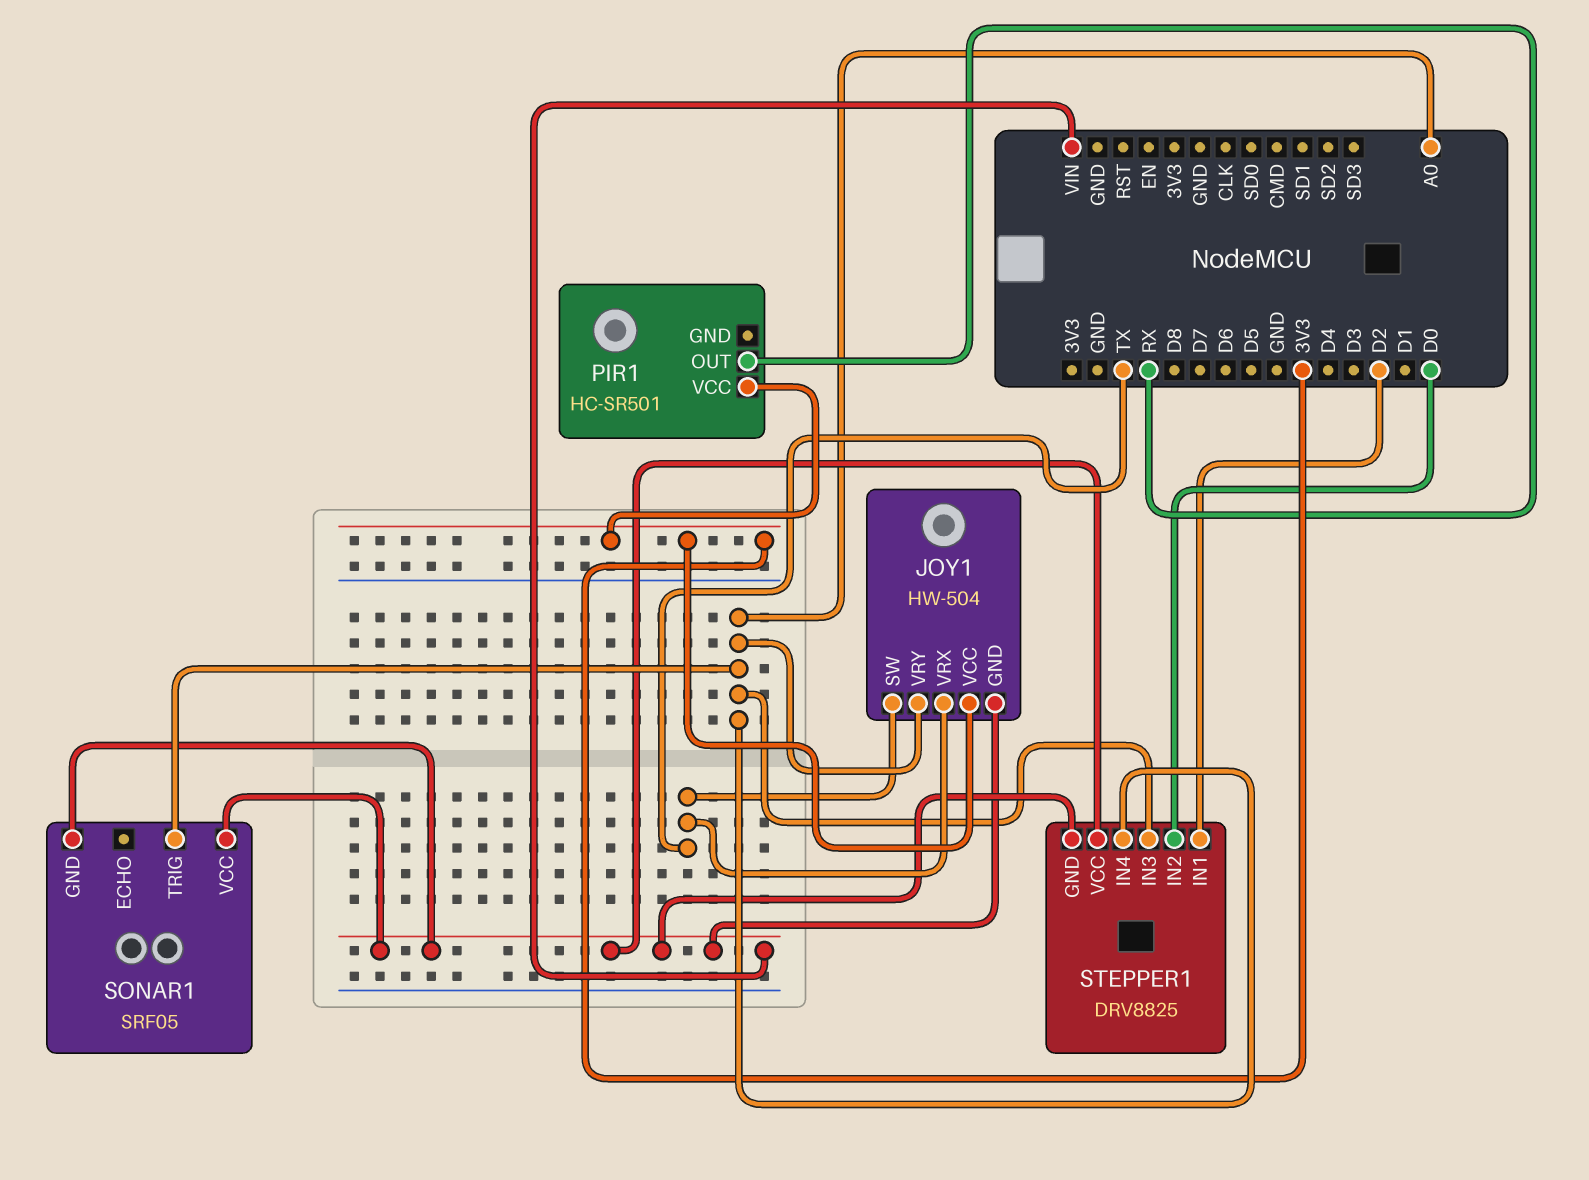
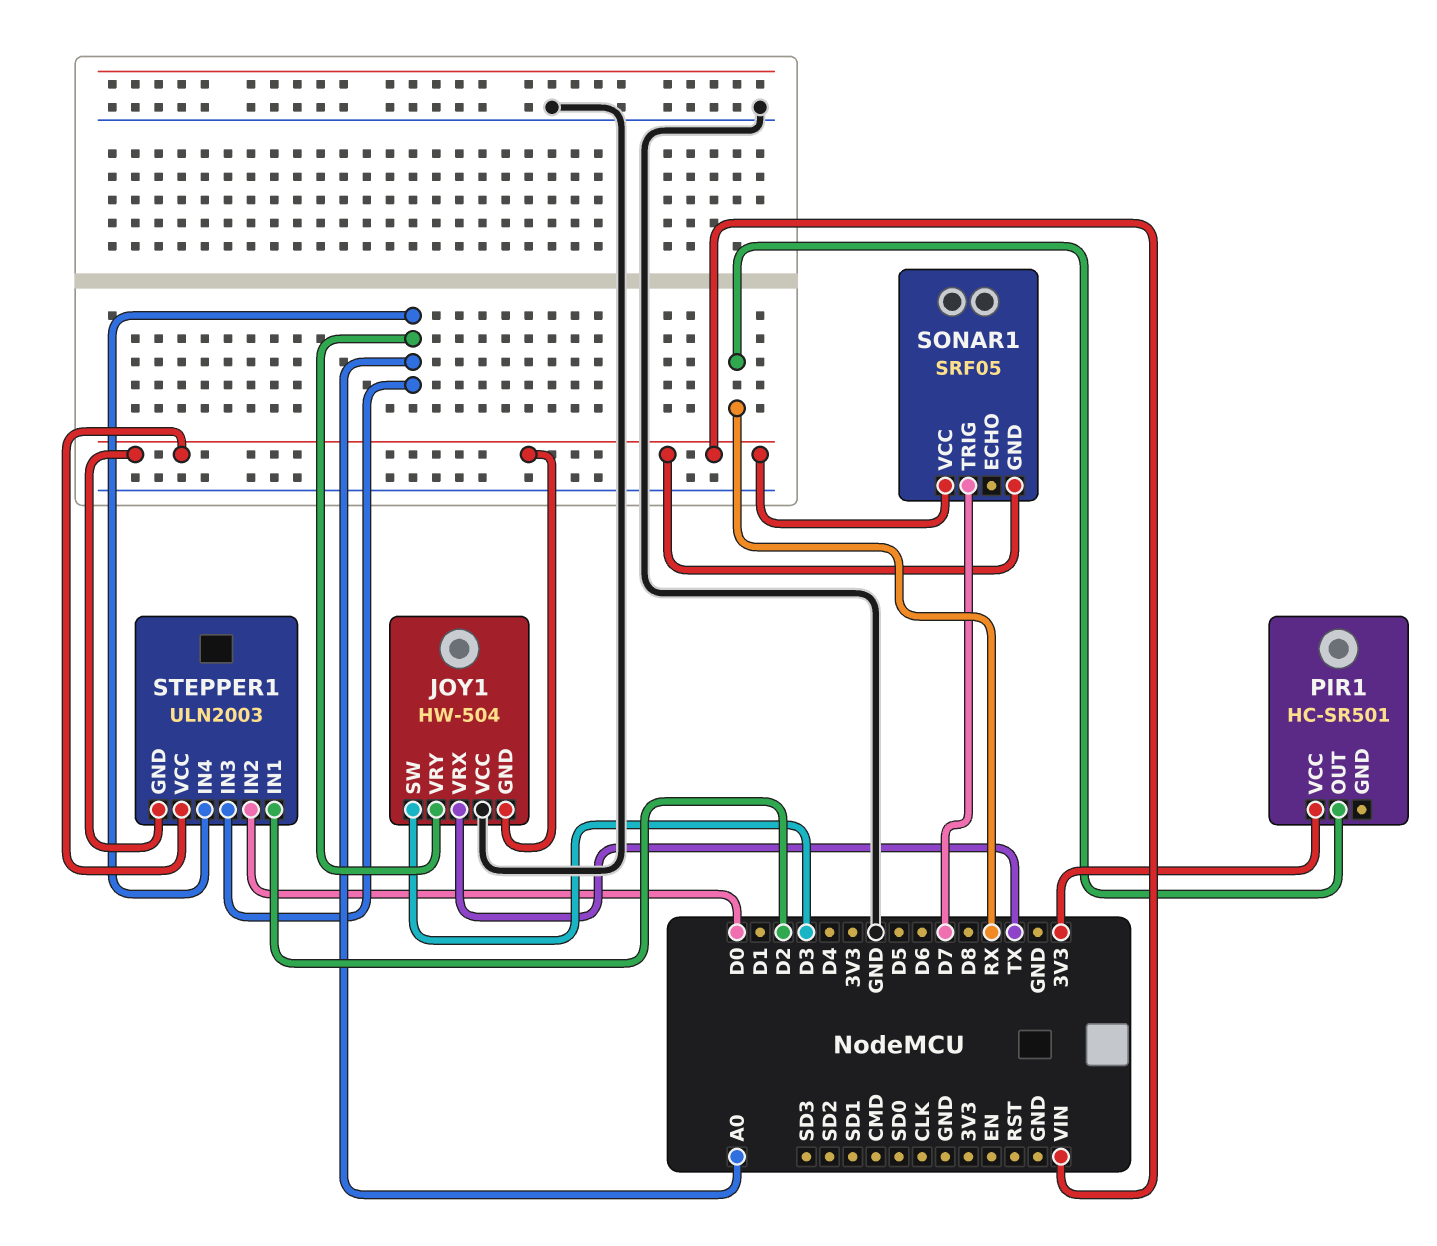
JOY1 pin SW: TX -> D3
JOY1 pin VCC: 3V3 -> GND
SONAR1 pin TRIG: A0 -> D7
STEPPER1: DRV8825 -> ULN2003

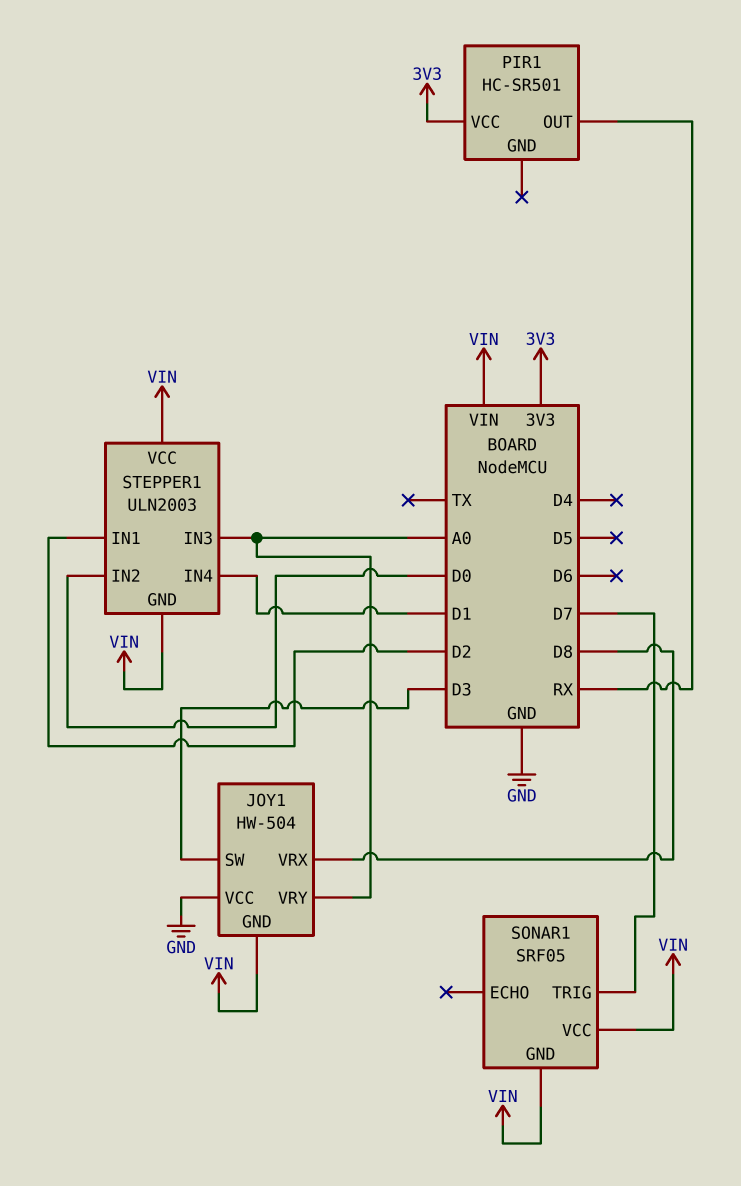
JOY1 pin VRX: TX -> D8
STEPPER1 pin IN4: A0 -> D1

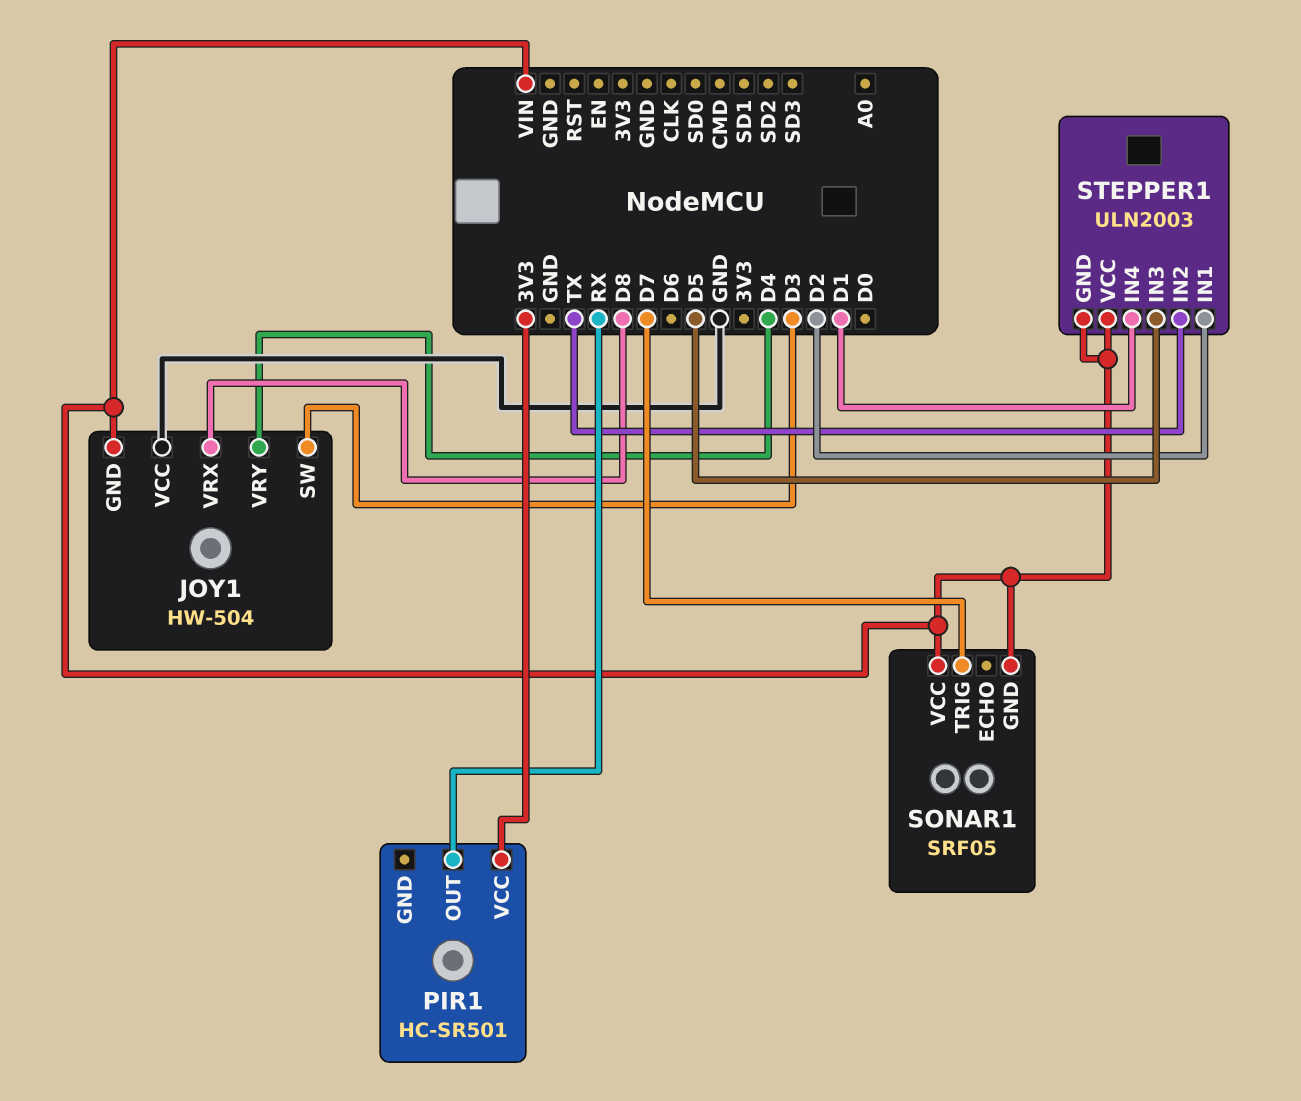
JOY1 pin VRY: A0 -> D4
STEPPER1 pin IN2: D0 -> TX
STEPPER1 pin IN3: A0 -> D5

